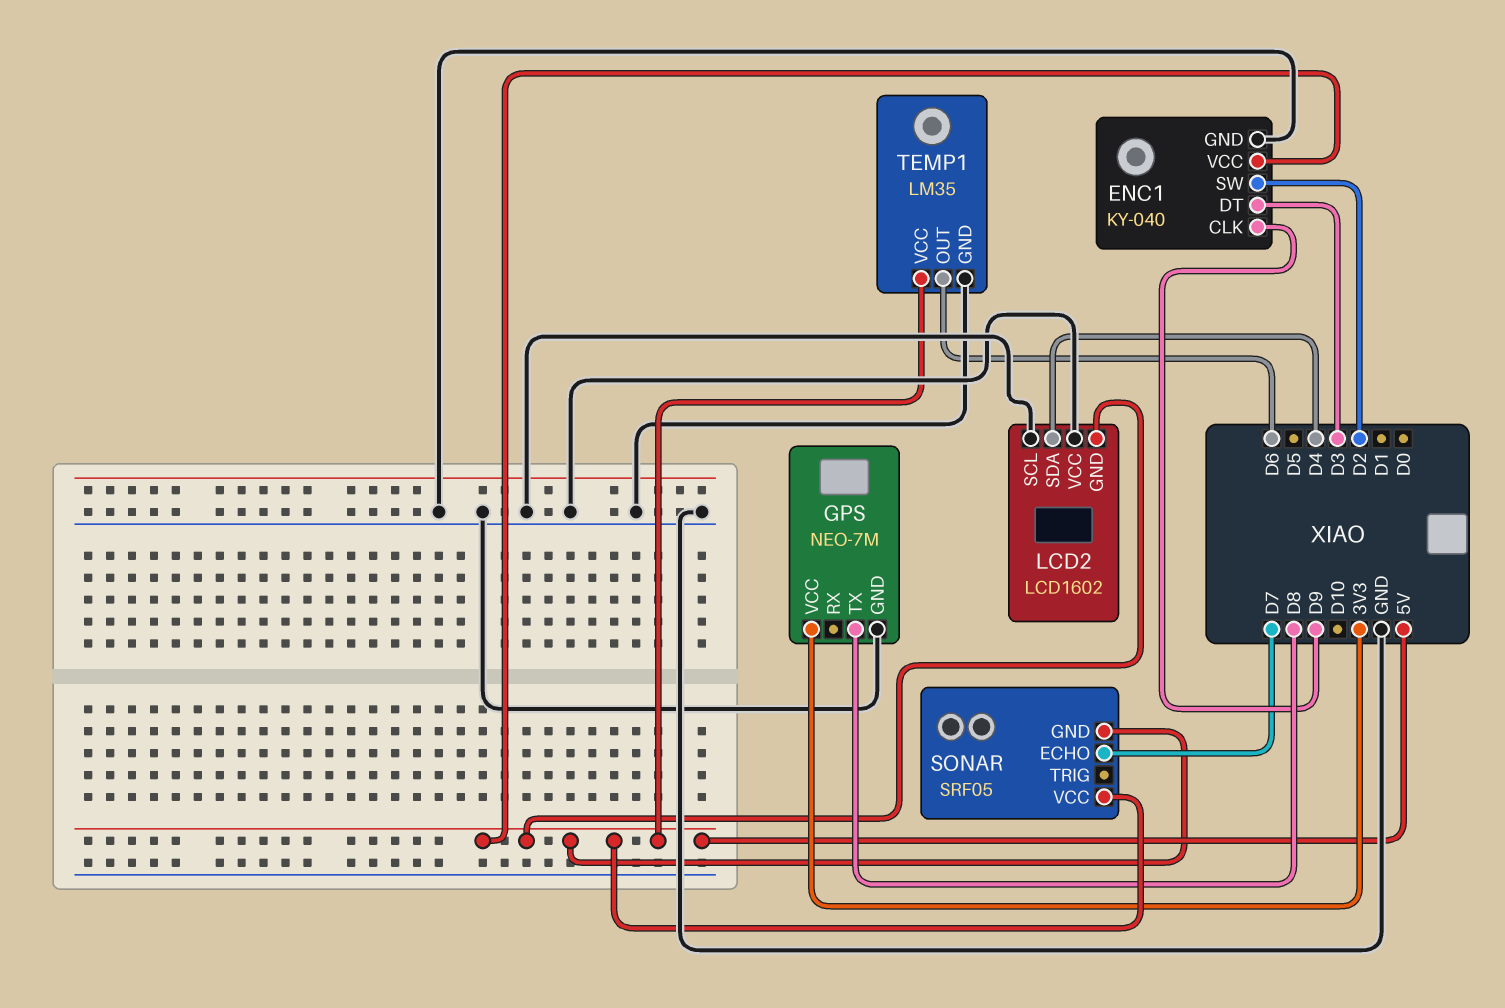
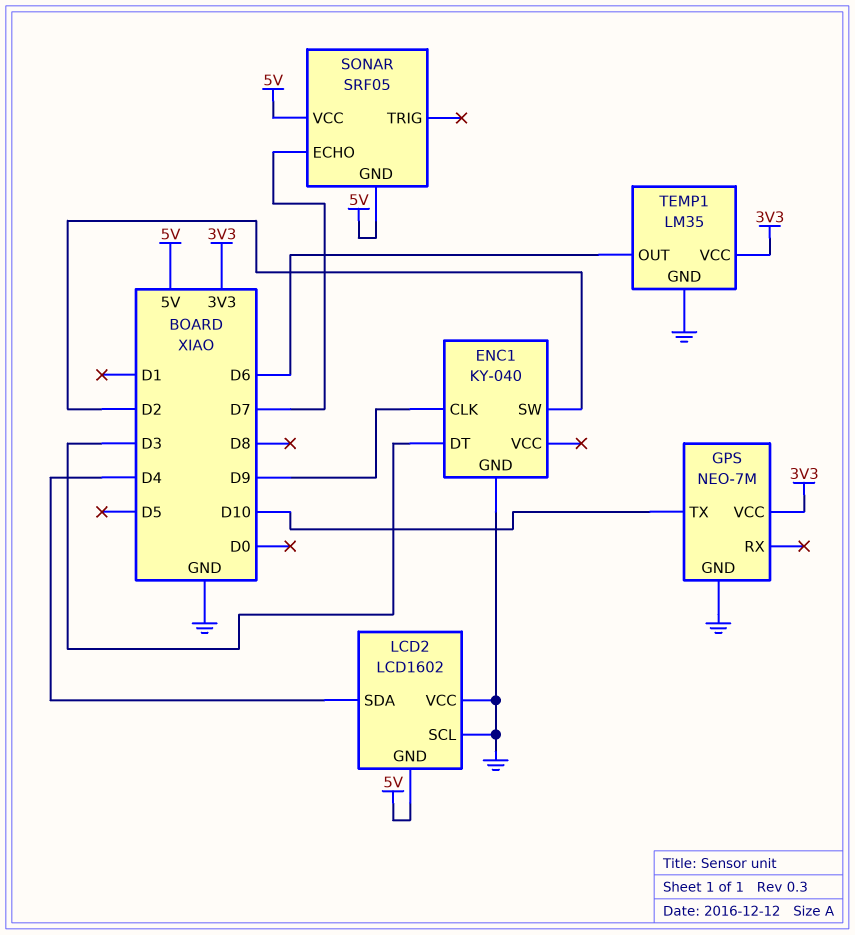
ENC1 pin VCC: 5V -> none
GPS pin TX: D8 -> D10
TEMP1 pin VCC: 5V -> 3V3

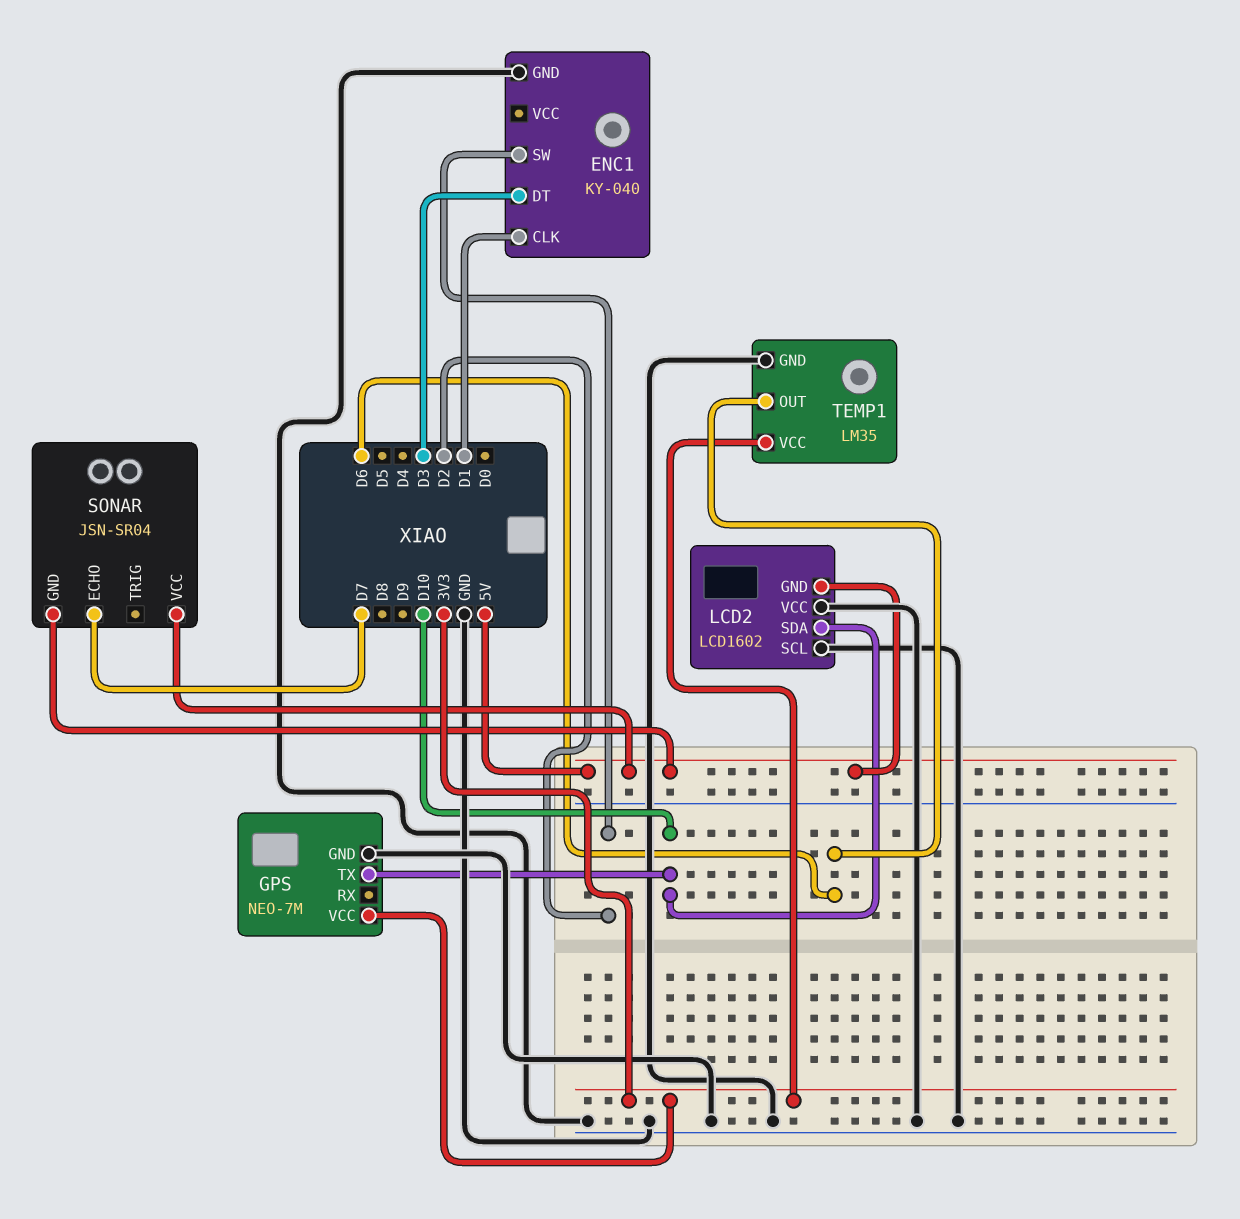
ENC1 pin CLK: D9 -> D1
LCD2 pin SDA: D4 -> D10
SONAR: SRF05 -> JSN-SR04

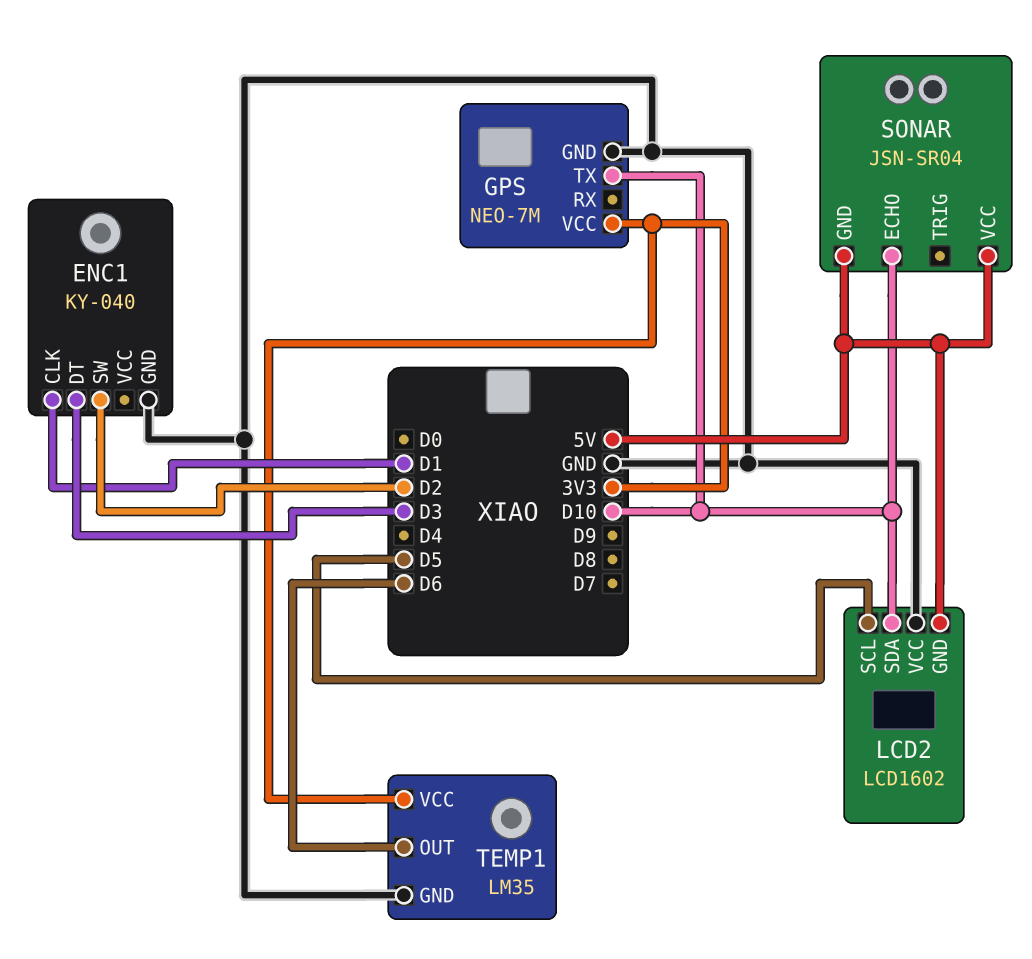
LCD2 pin SCL: GND -> D5
SONAR pin ECHO: D7 -> D10

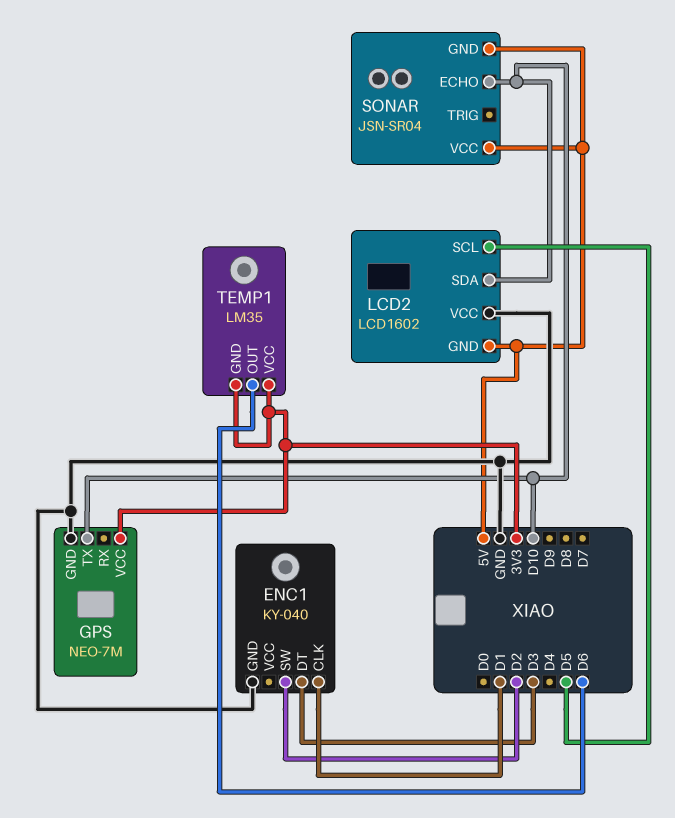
TEMP1 pin GND: GND -> 3V3

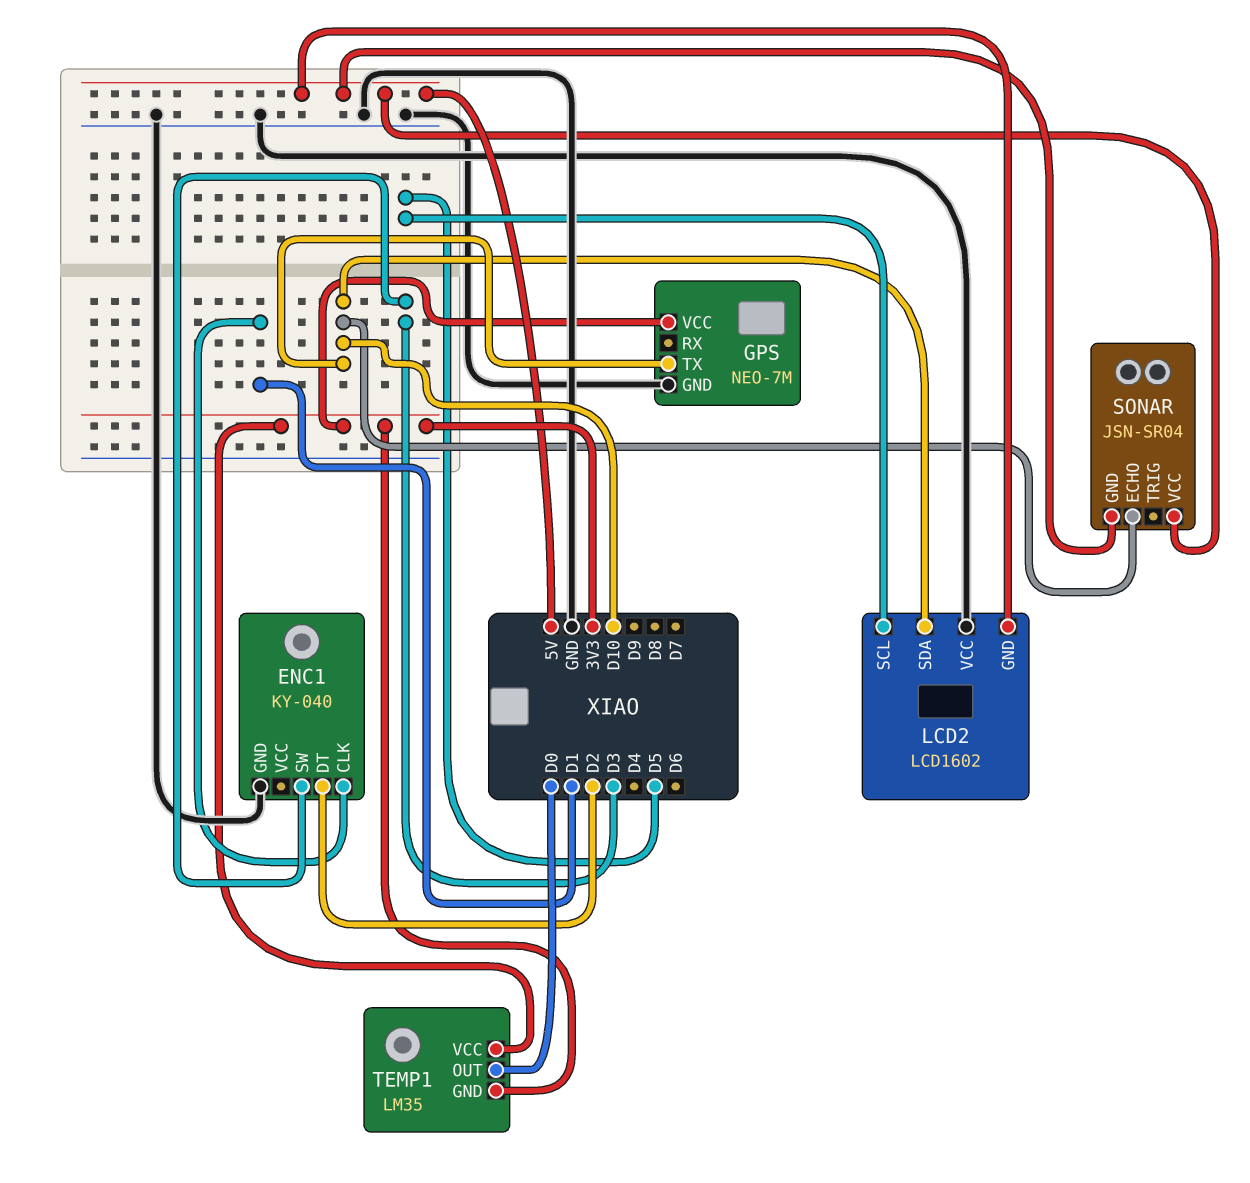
ENC1 pin DT: D3 -> D2
ENC1 pin SW: D2 -> D3
TEMP1 pin OUT: D6 -> D0

